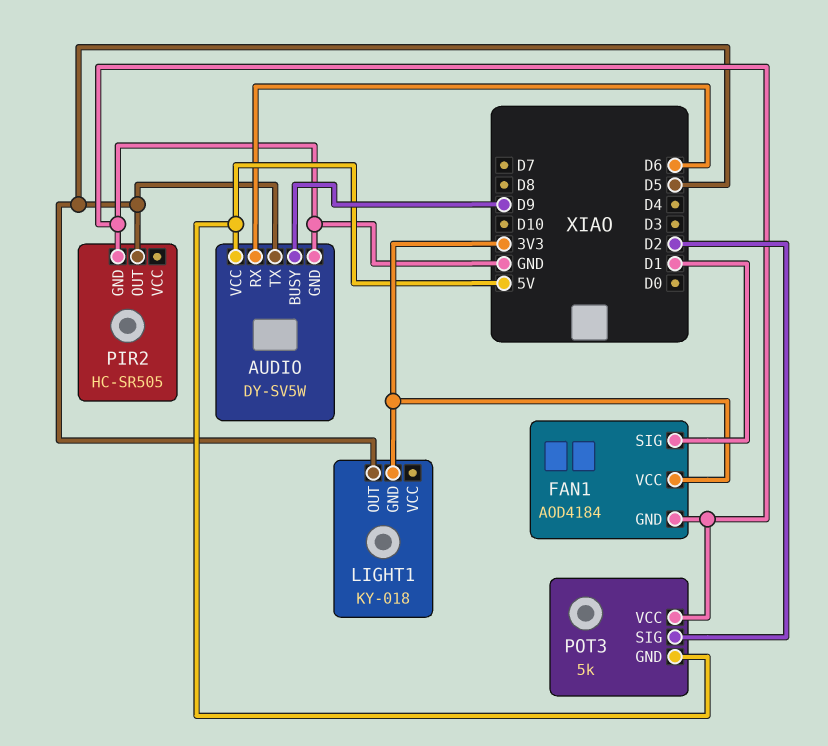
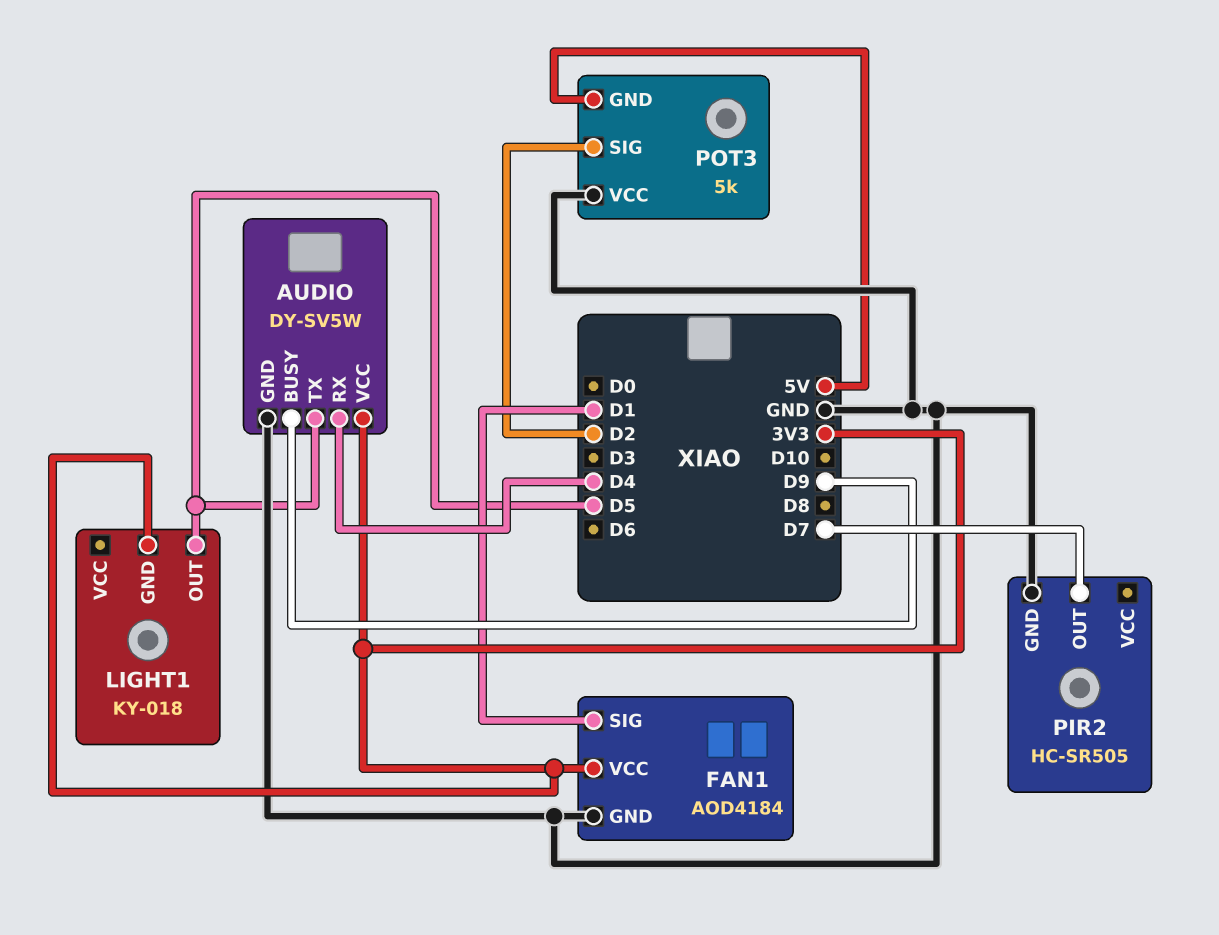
AUDIO pin RX: D6 -> D4
AUDIO pin VCC: 5V -> 3V3
PIR2 pin OUT: D5 -> D7

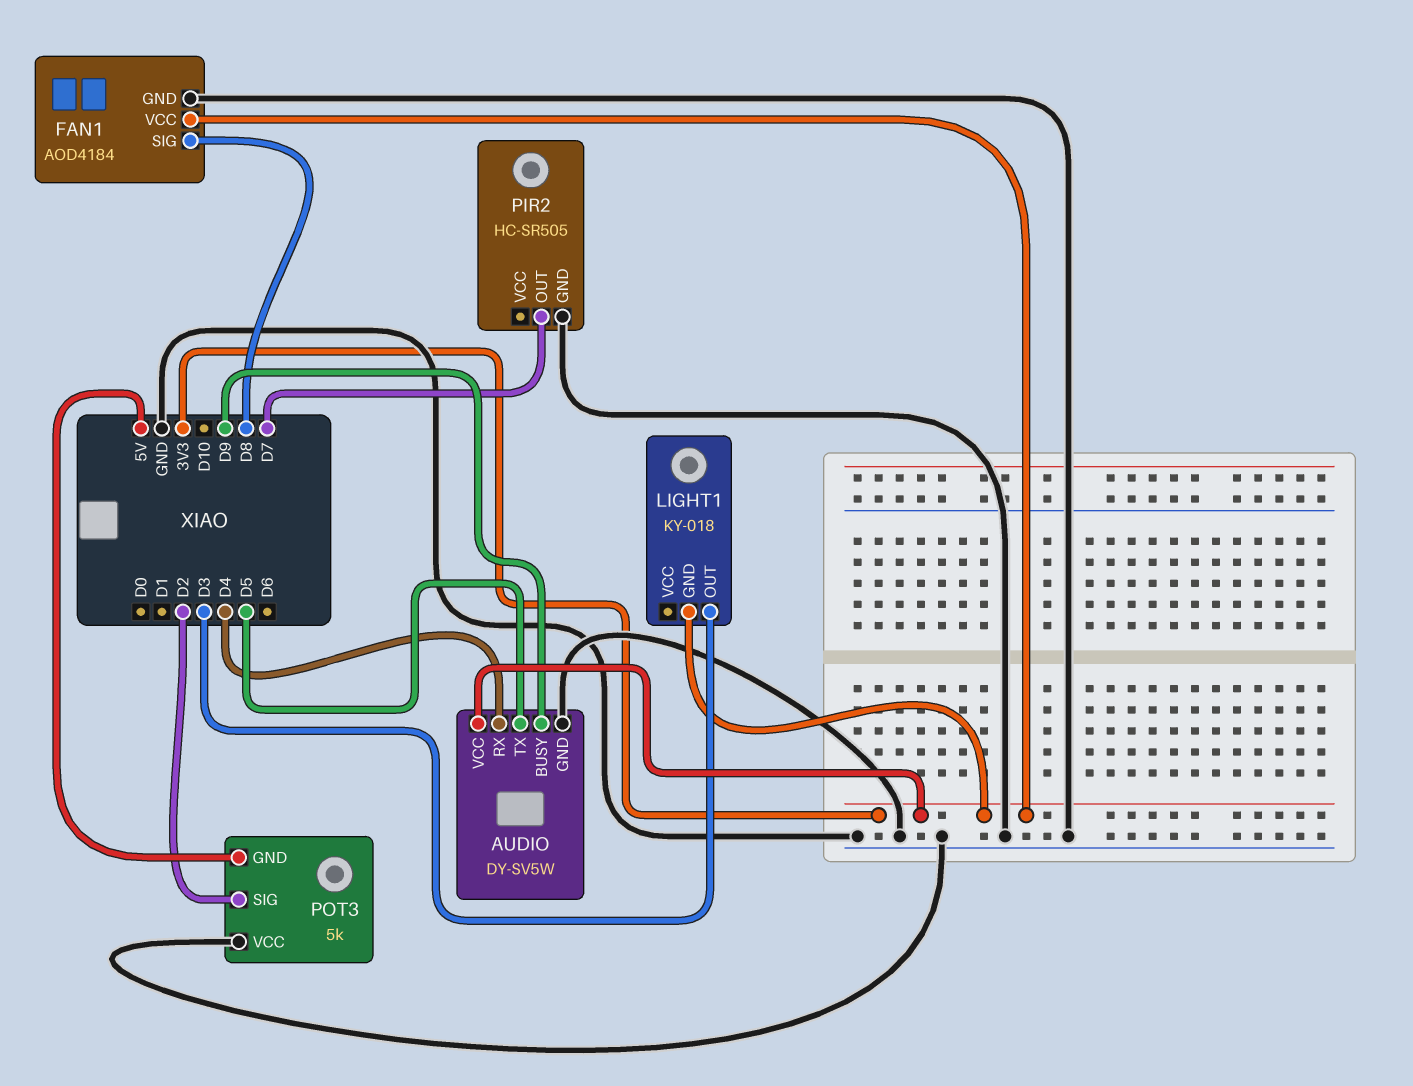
FAN1 pin SIG: D1 -> D8
LIGHT1 pin OUT: D5 -> D3

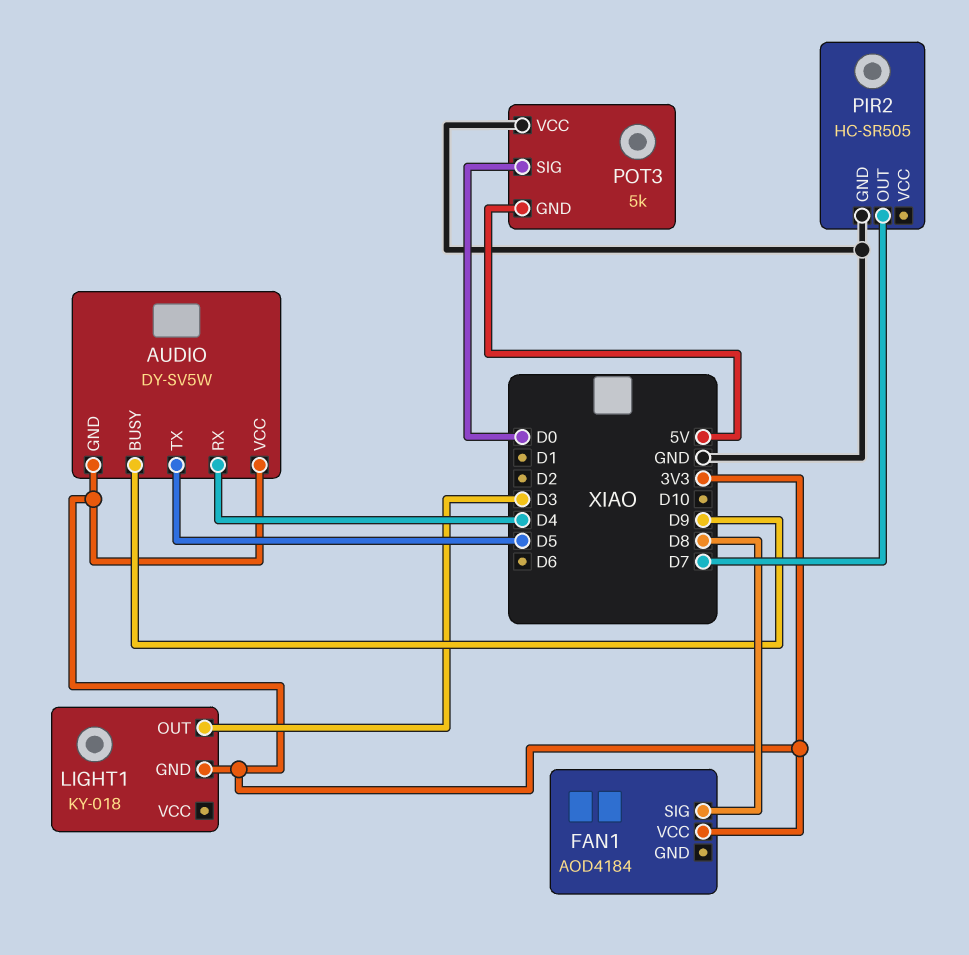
AUDIO pin GND: GND -> 3V3
FAN1 pin GND: GND -> none
POT3 pin SIG: D2 -> D0

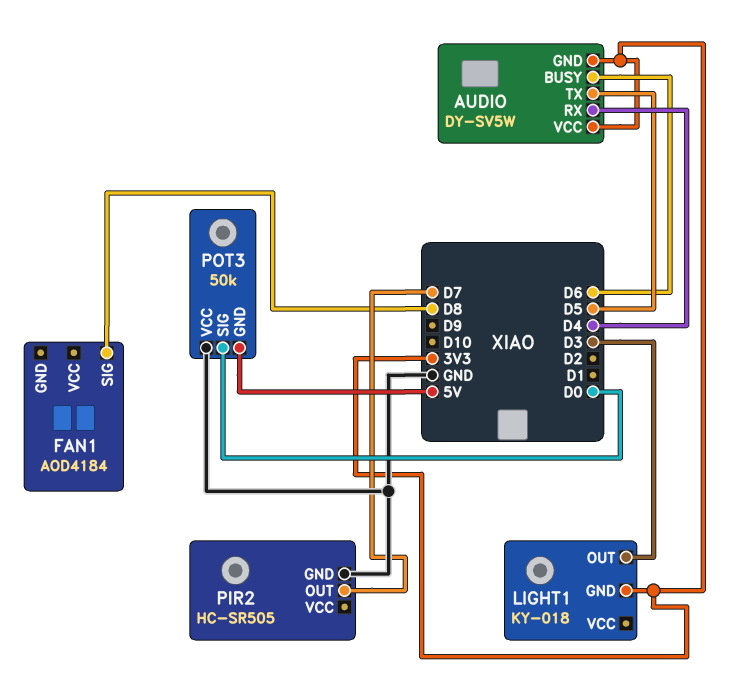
AUDIO pin BUSY: D9 -> D6
FAN1 pin VCC: 3V3 -> none
POT3: 5k -> 50k

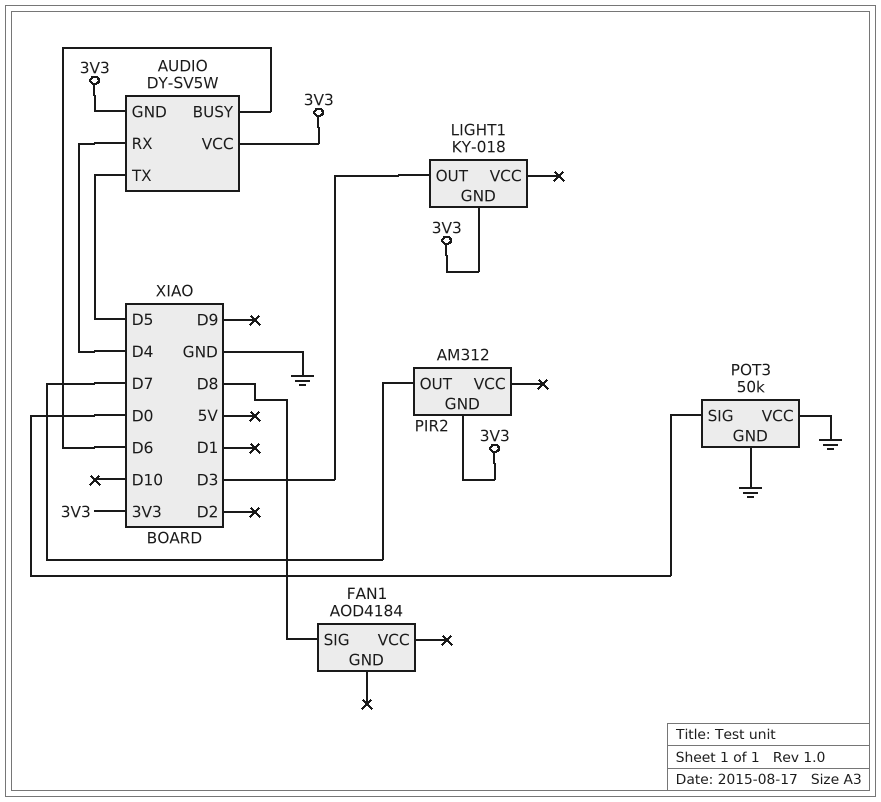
PIR2: HC-SR505 -> AM312
PIR2 pin GND: GND -> 3V3
POT3 pin GND: 5V -> GND

